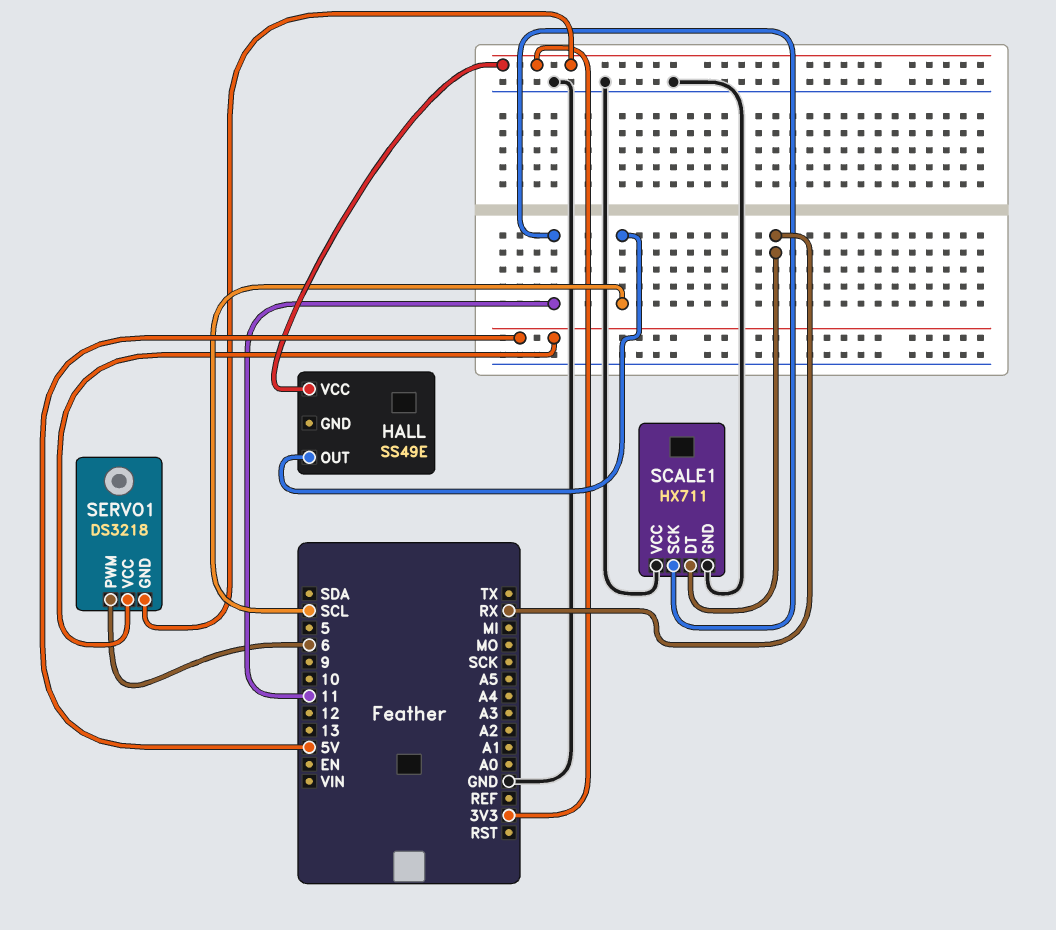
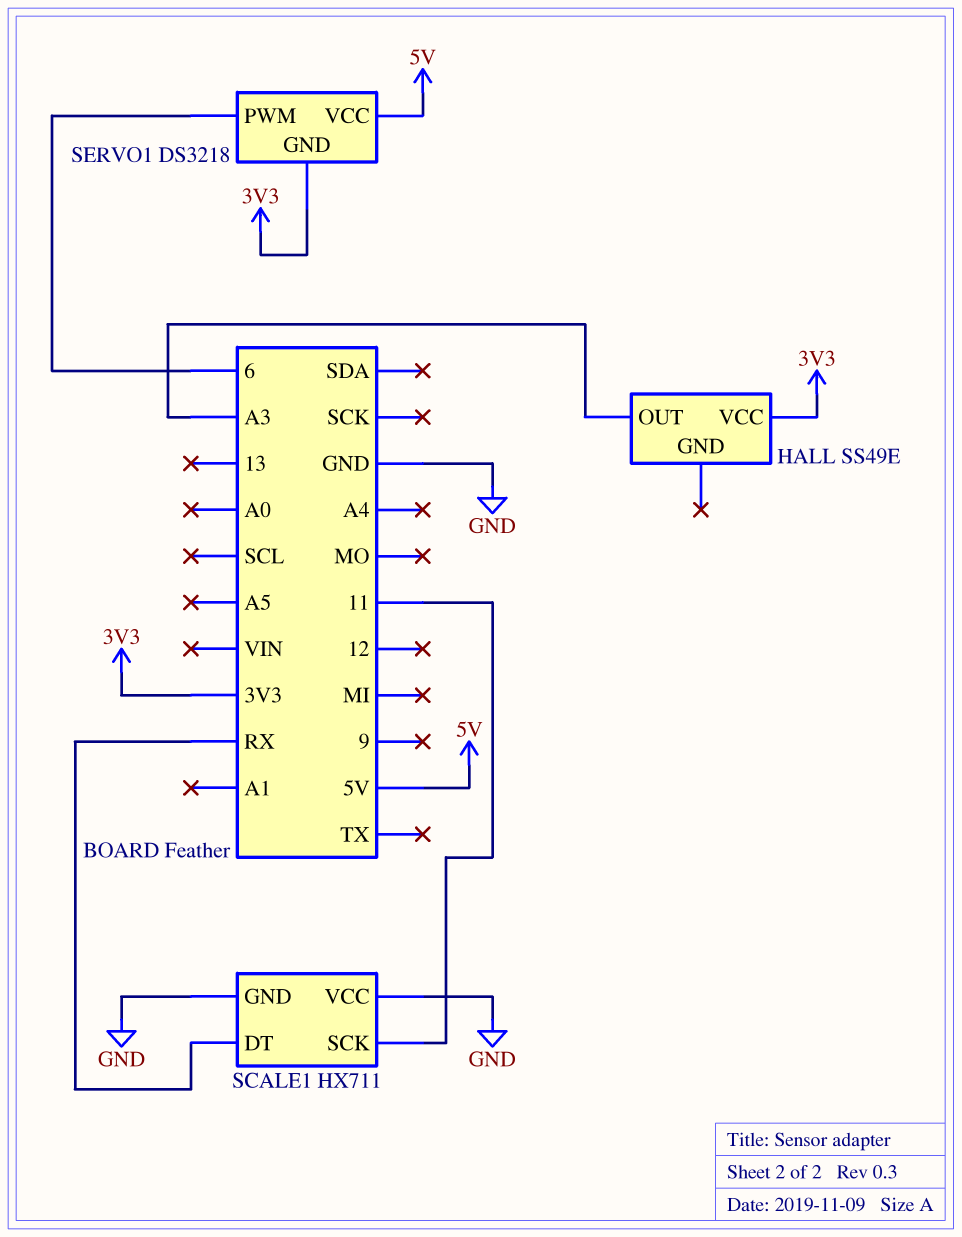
HALL pin OUT: SCL -> A3

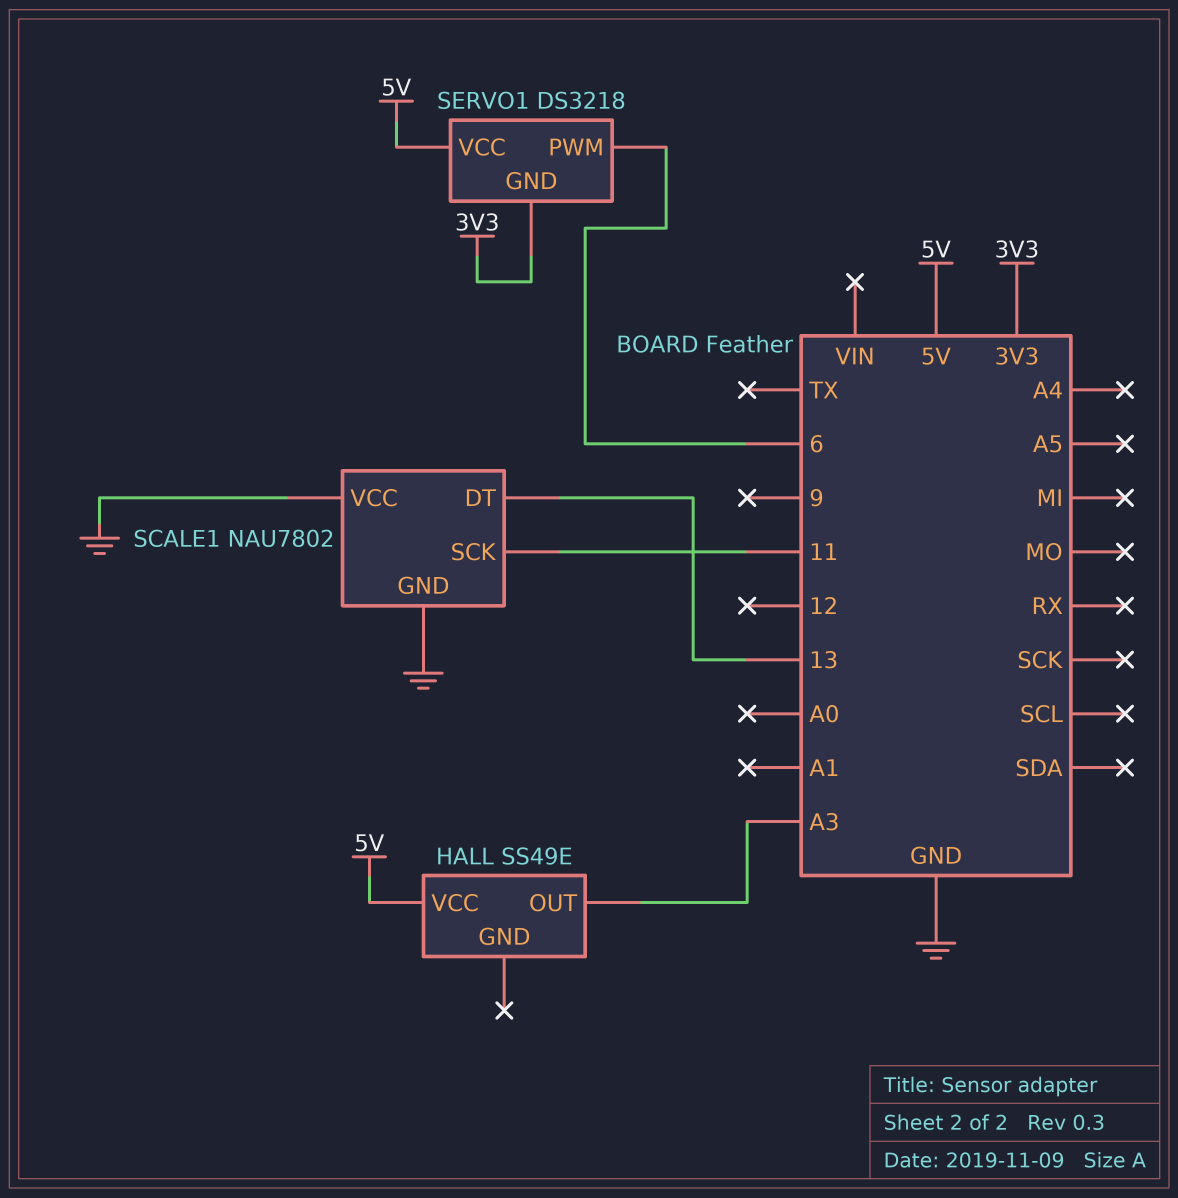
HALL pin VCC: 3V3 -> 5V
SCALE1: HX711 -> NAU7802
SCALE1 pin DT: RX -> 13

